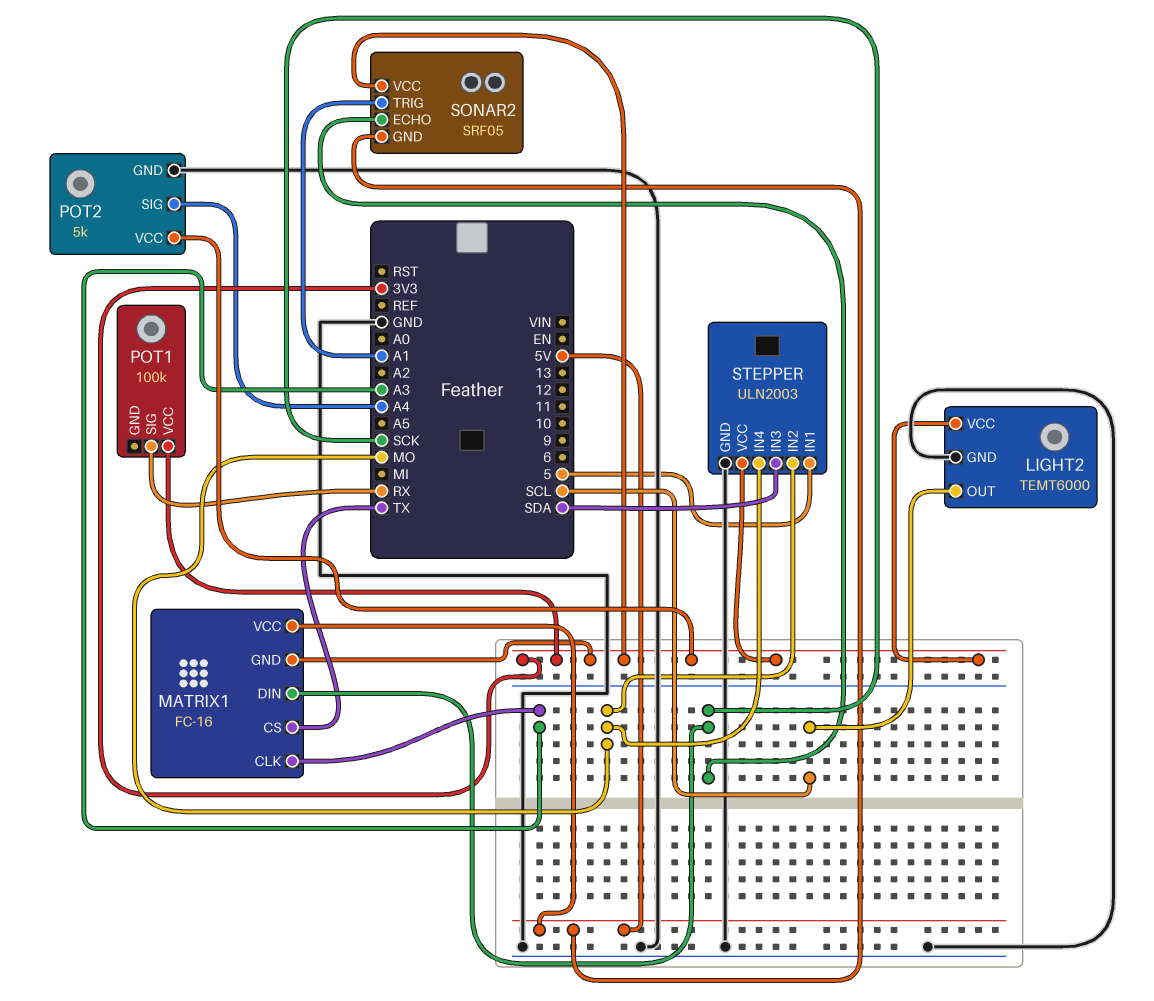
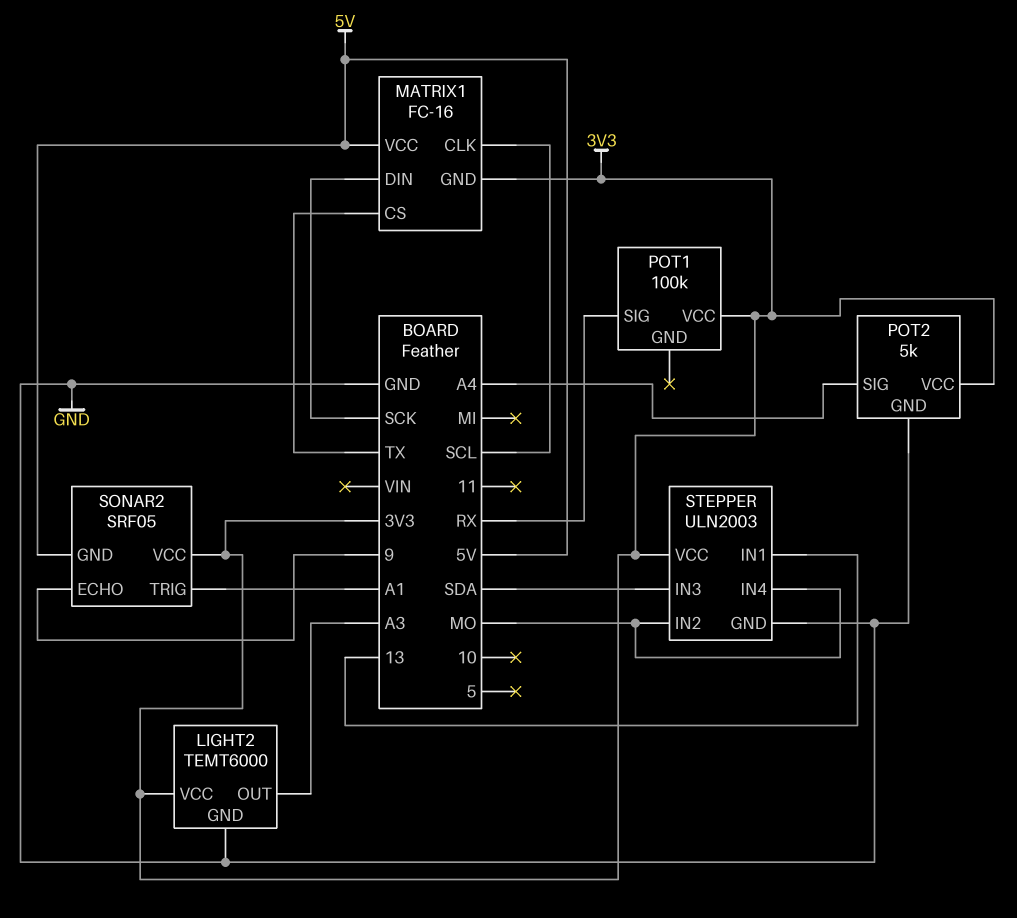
LIGHT2 pin OUT: SCL -> A3
MATRIX1 pin CLK: A3 -> SCL
SONAR2 pin ECHO: SCK -> 9
STEPPER pin IN1: 5 -> 13

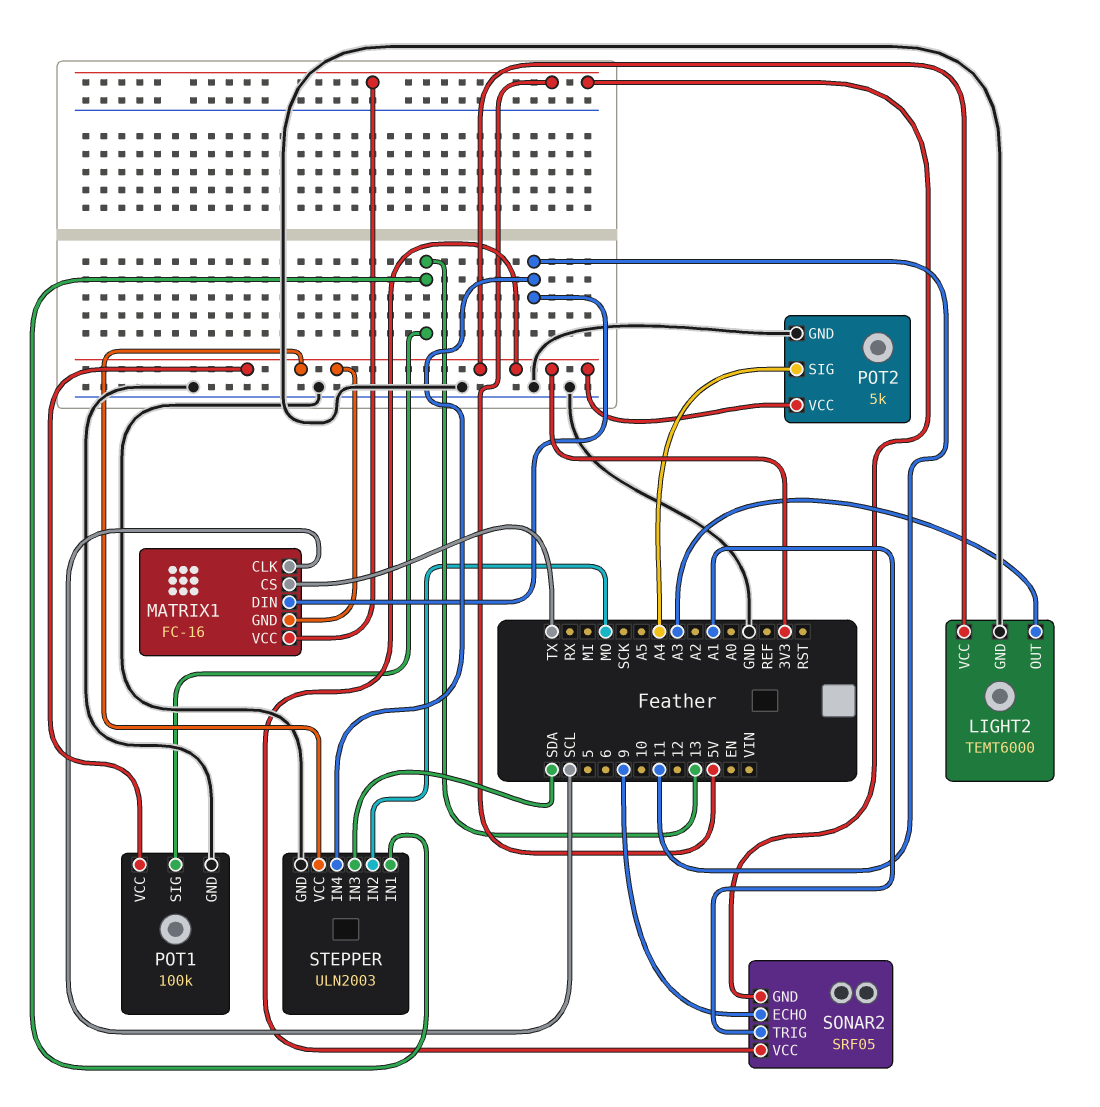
MATRIX1 pin DIN: SCK -> 11
POT1 pin GND: none -> GND
POT1 pin SIG: RX -> 13
STEPPER pin IN4: MO -> 11

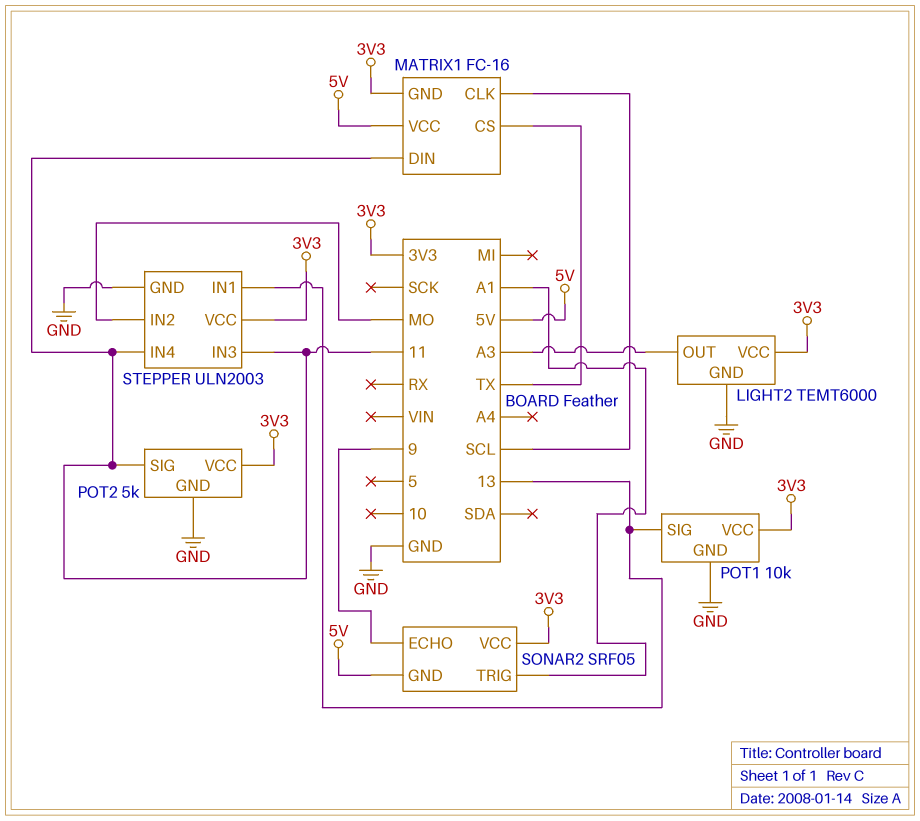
POT1: 100k -> 10k
POT2 pin SIG: A4 -> 11
STEPPER pin IN3: SDA -> 11

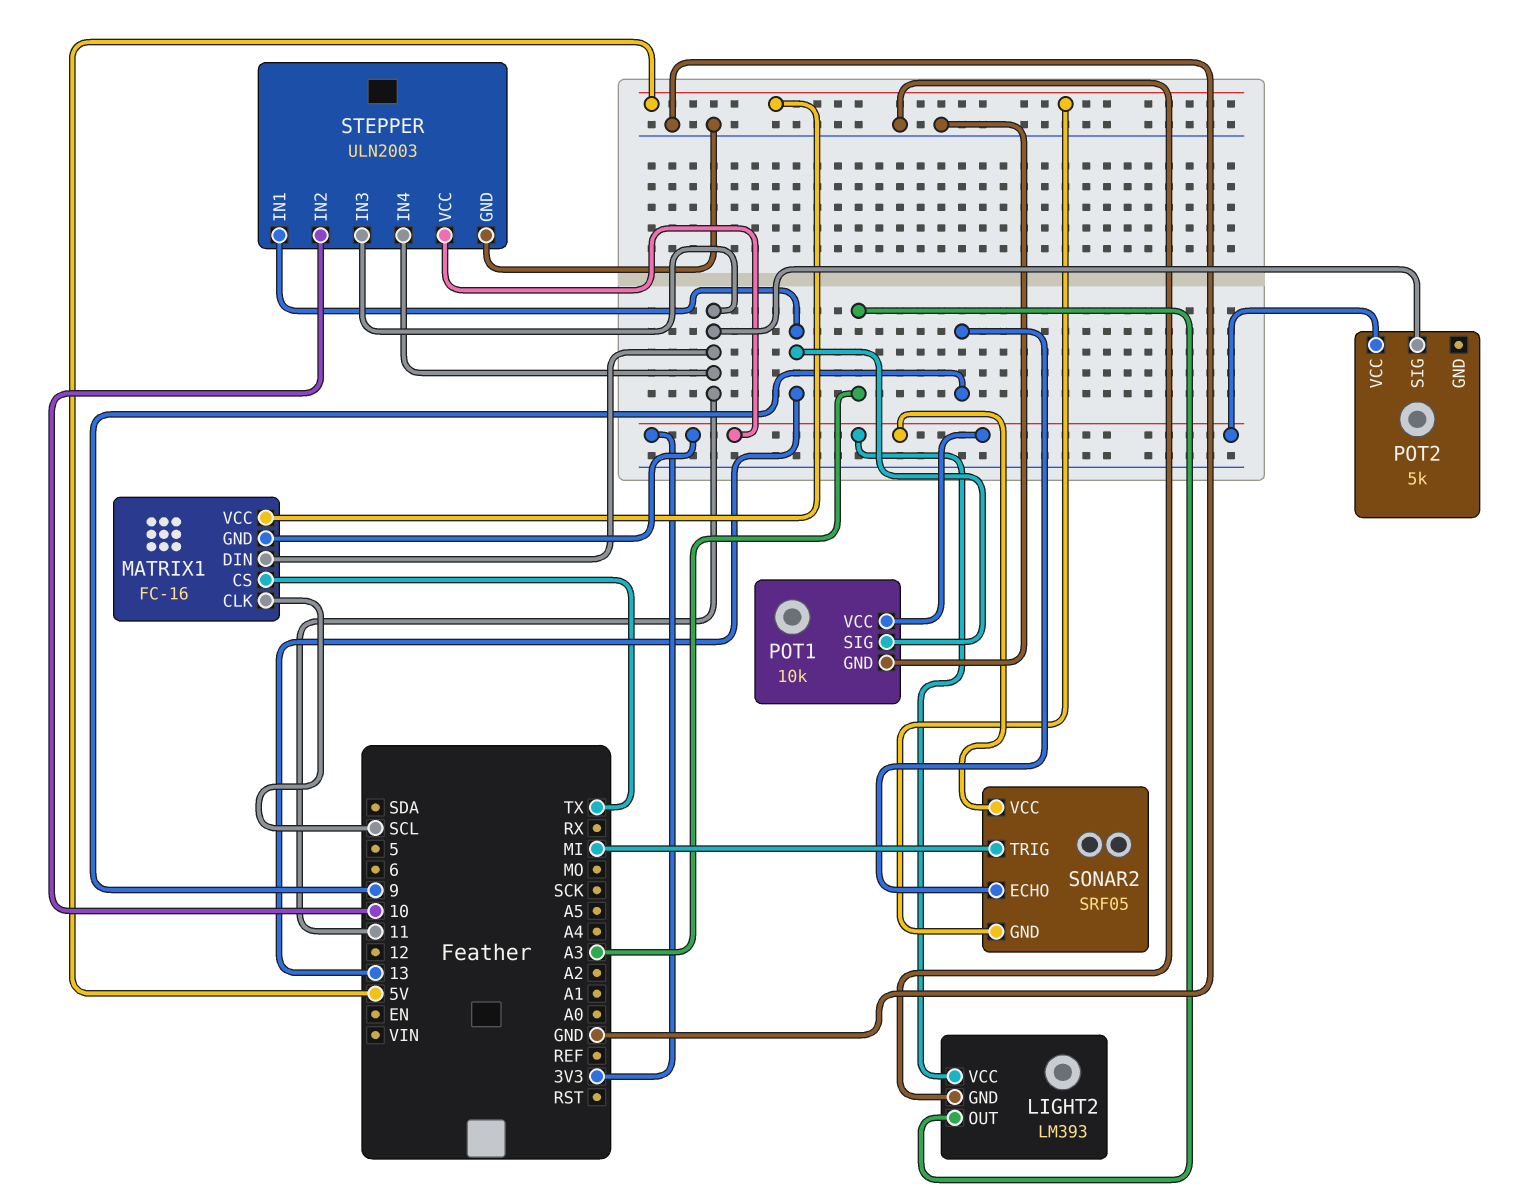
LIGHT2: TEMT6000 -> LM393
POT2 pin GND: GND -> none
SONAR2 pin TRIG: A1 -> MI
STEPPER pin IN2: MO -> 10

